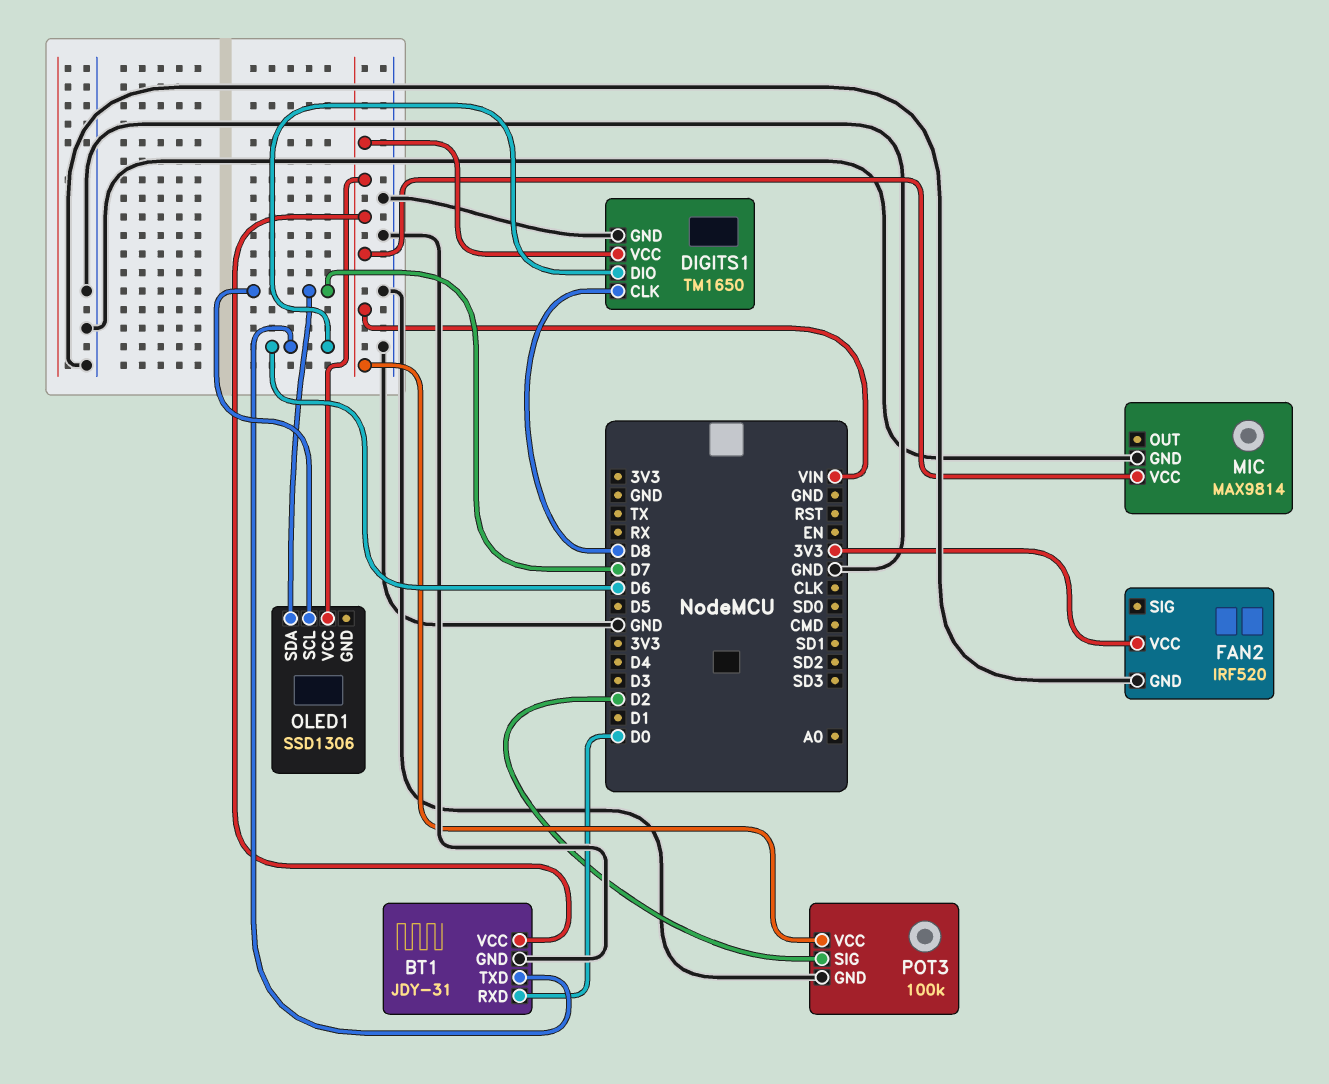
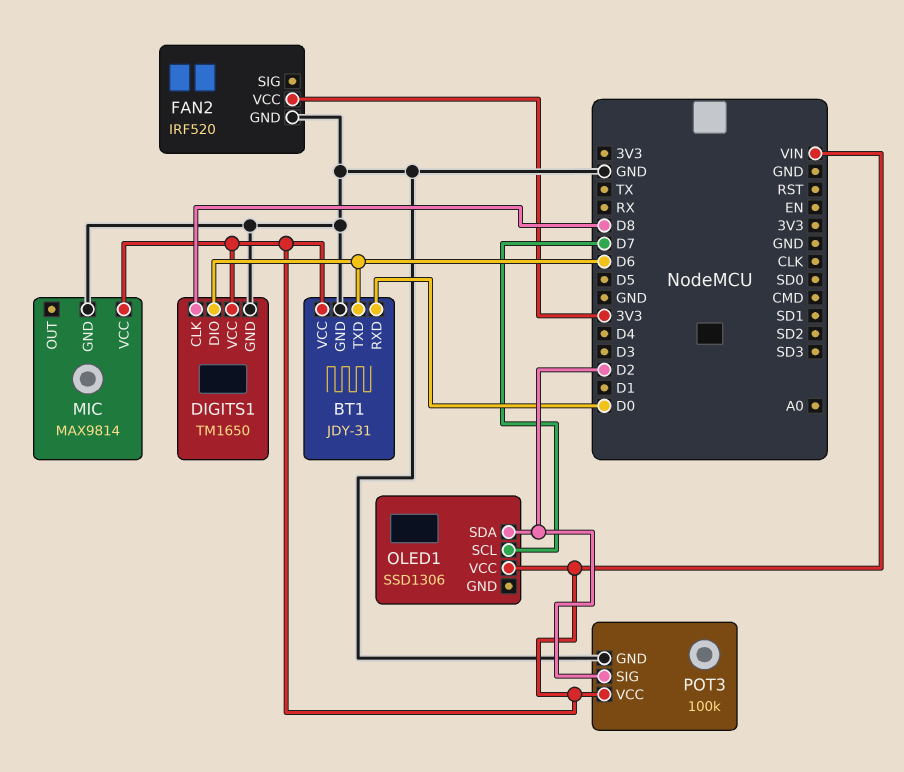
OLED1 pin SDA: D7 -> D2

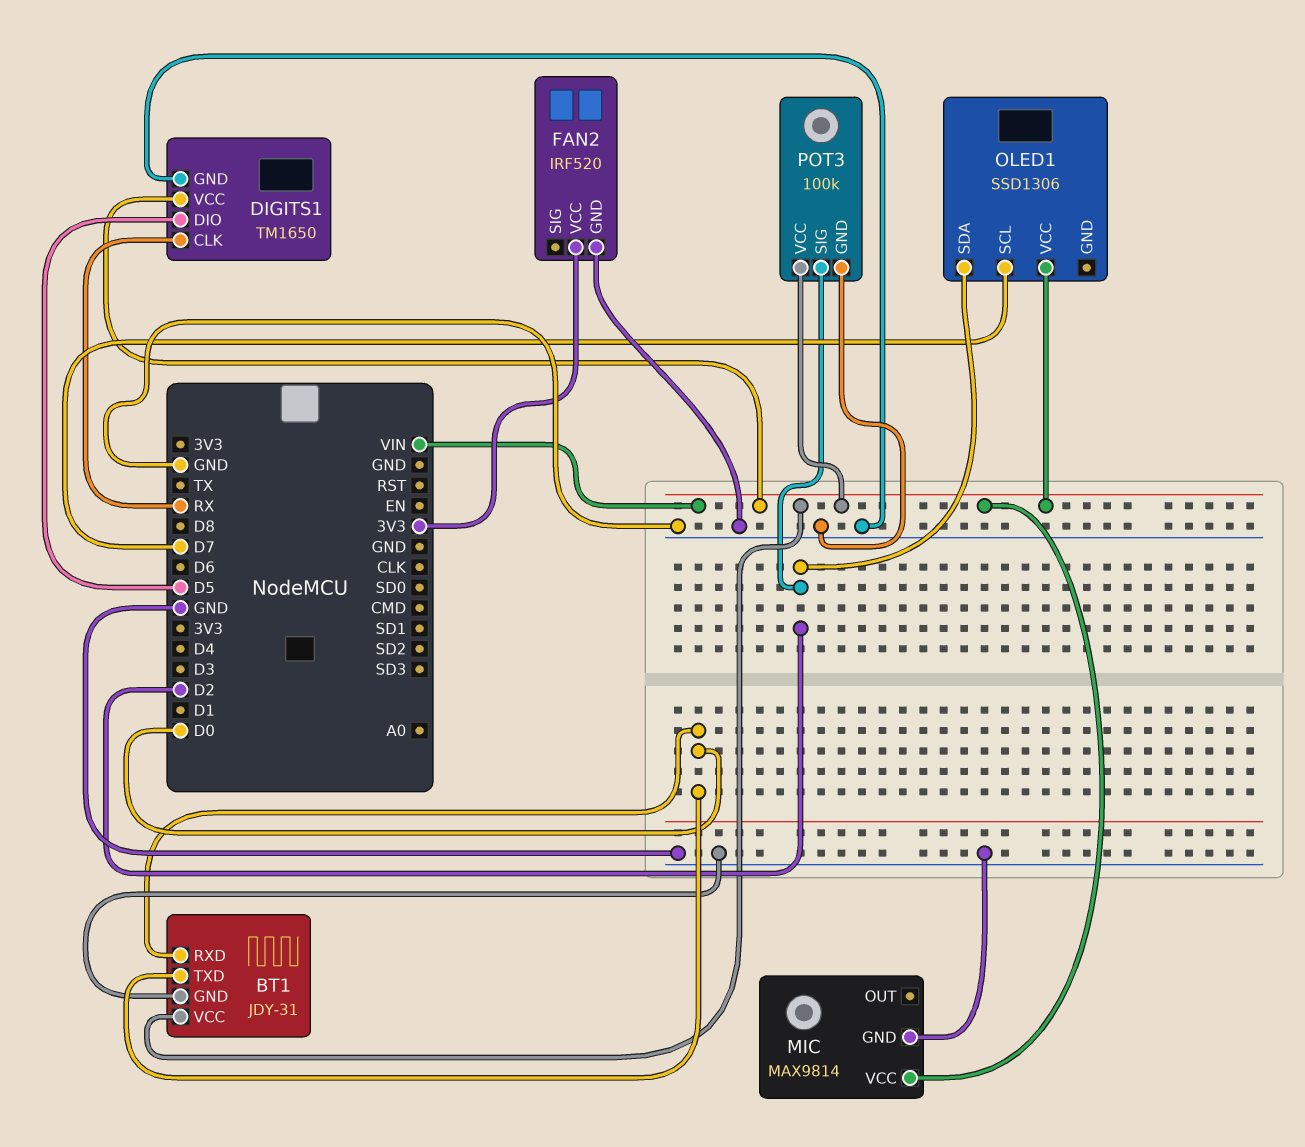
BT1 pin TXD: D6 -> D0
DIGITS1 pin CLK: D8 -> RX
DIGITS1 pin DIO: D6 -> D5

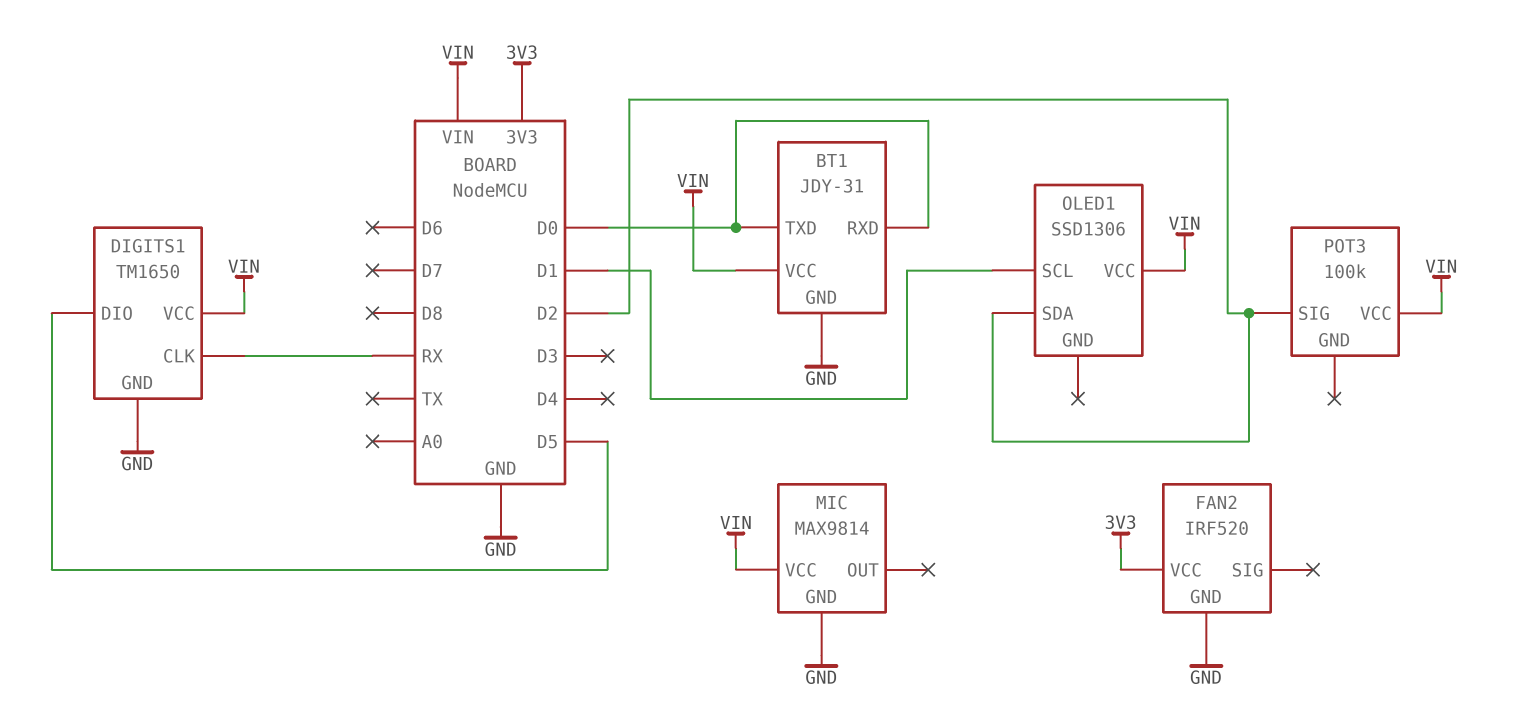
OLED1 pin SCL: D7 -> D1
POT3 pin GND: GND -> none

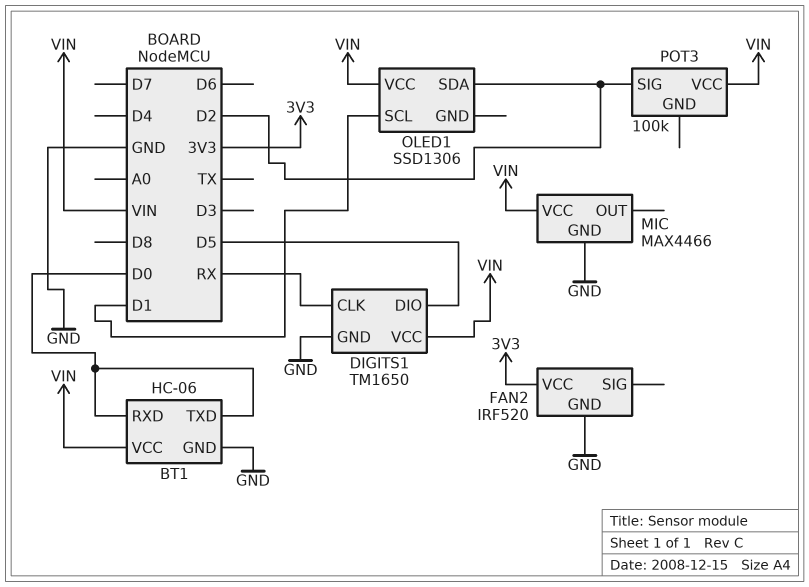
BT1: JDY-31 -> HC-06
MIC: MAX9814 -> MAX4466

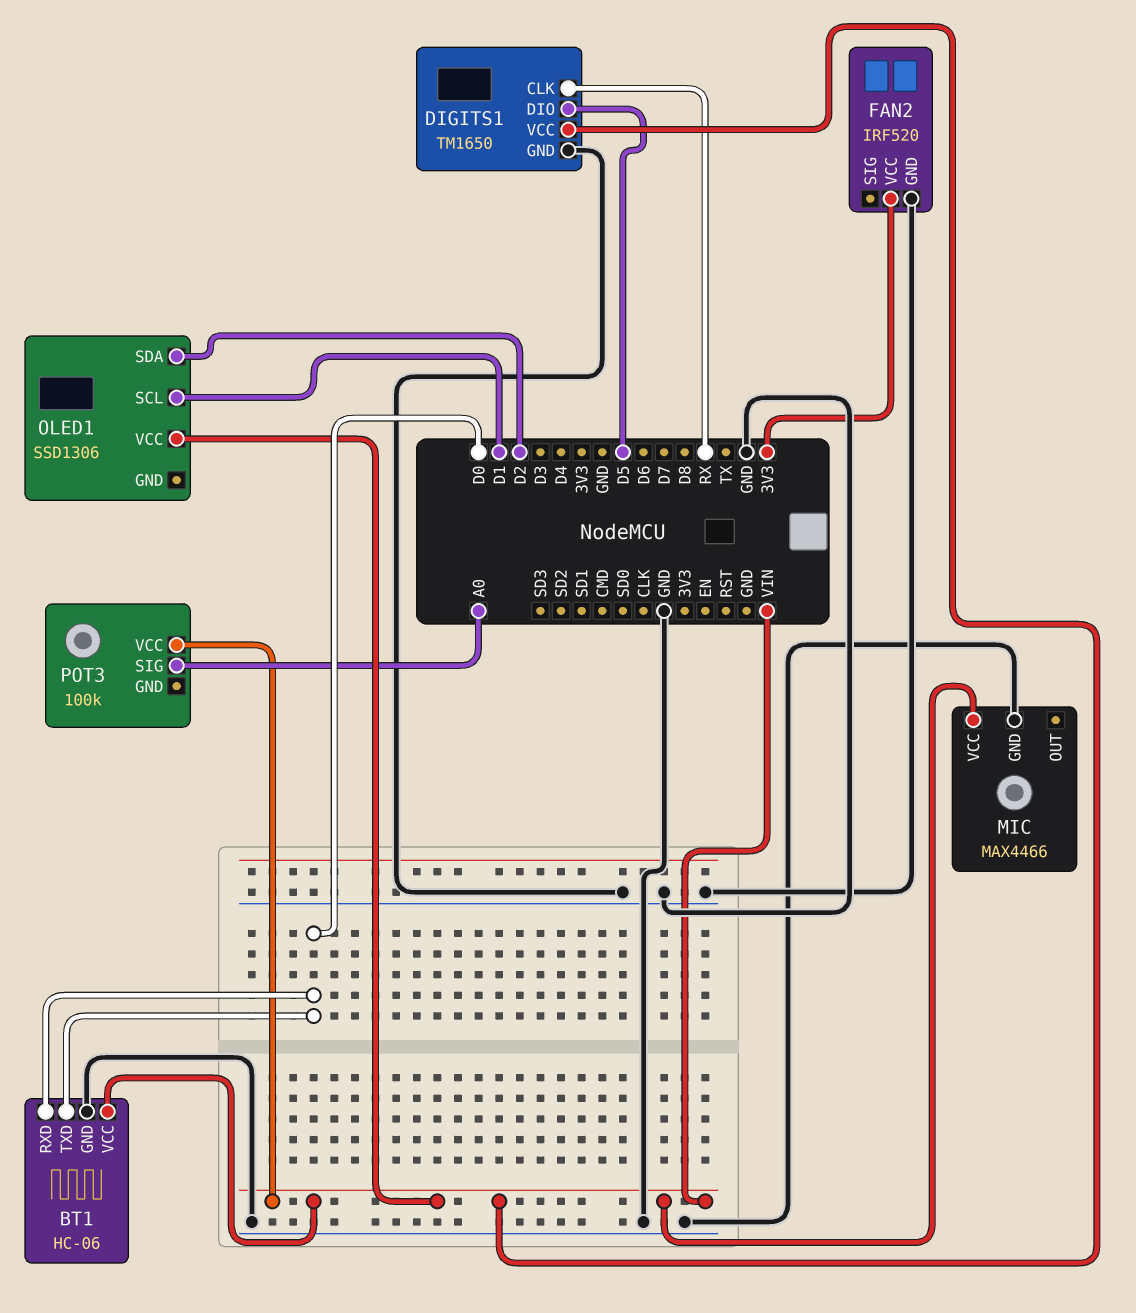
POT3 pin SIG: D2 -> A0

